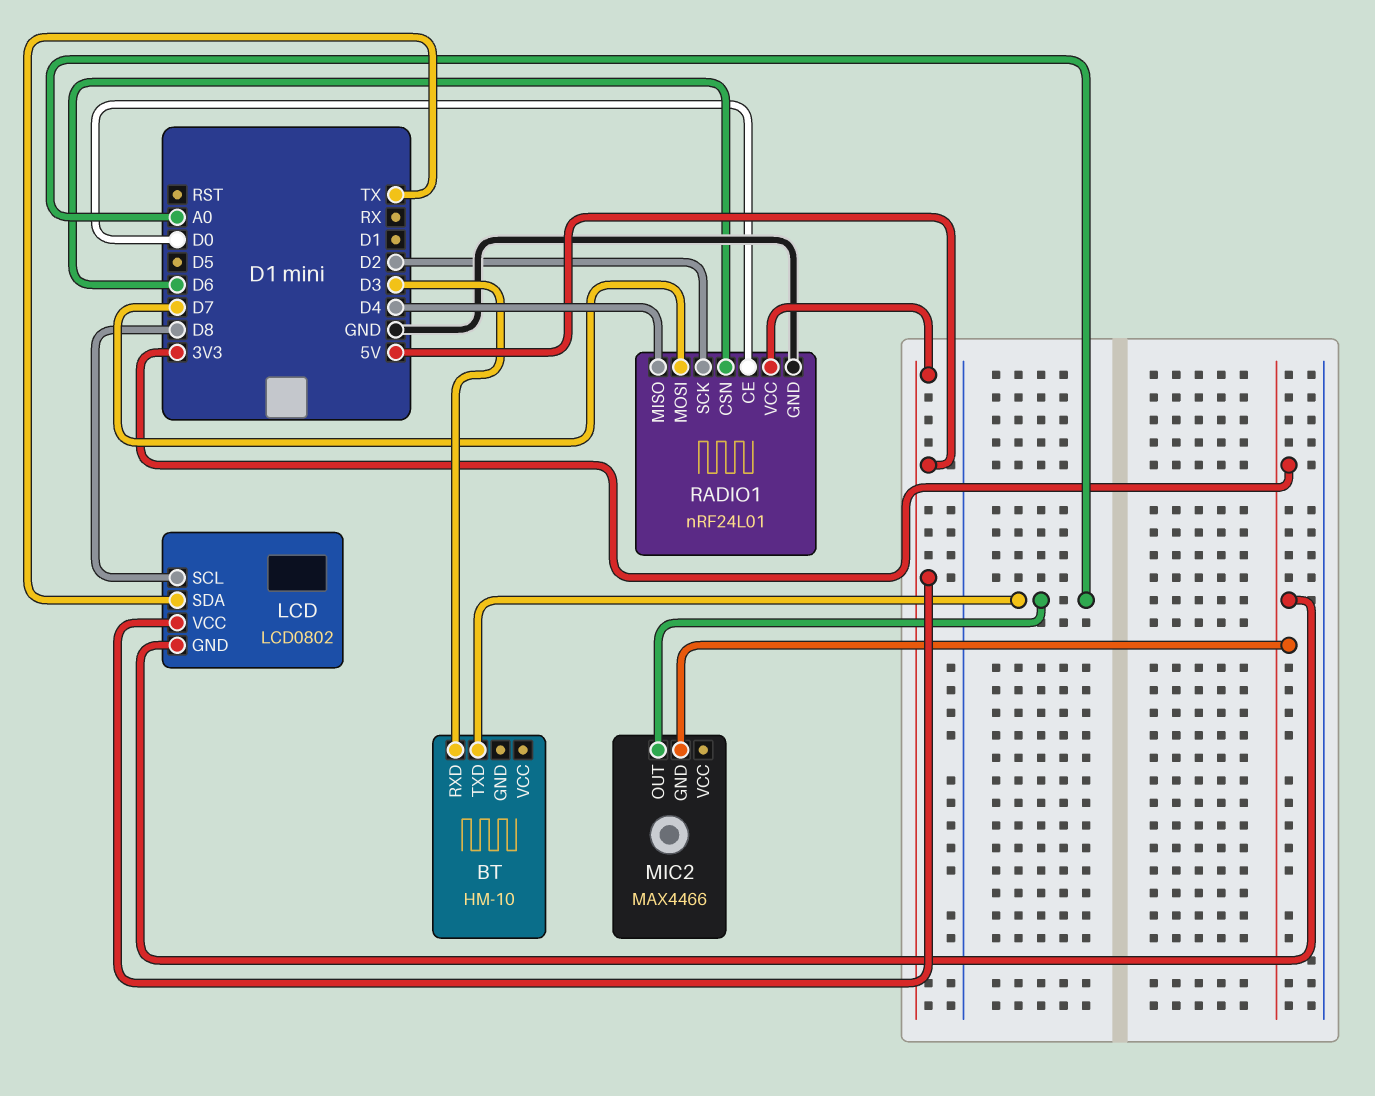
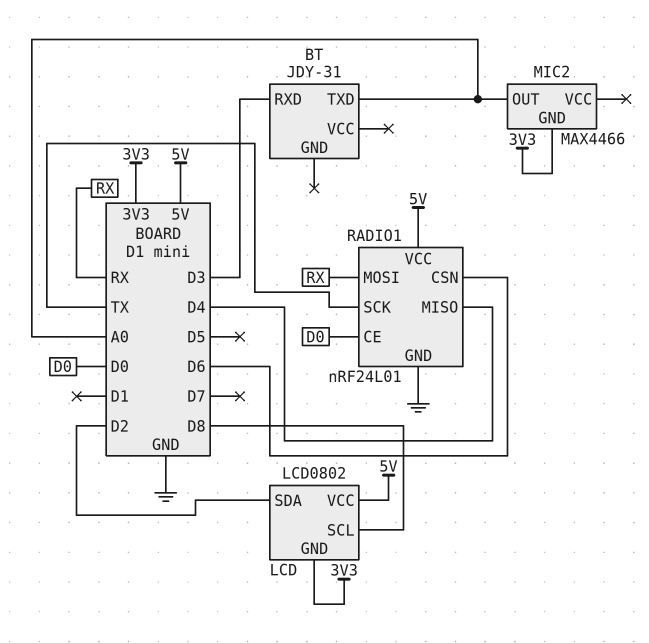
BT: HM-10 -> JDY-31
LCD pin SDA: TX -> D2
RADIO1 pin MOSI: D7 -> RX
RADIO1 pin SCK: D2 -> TX

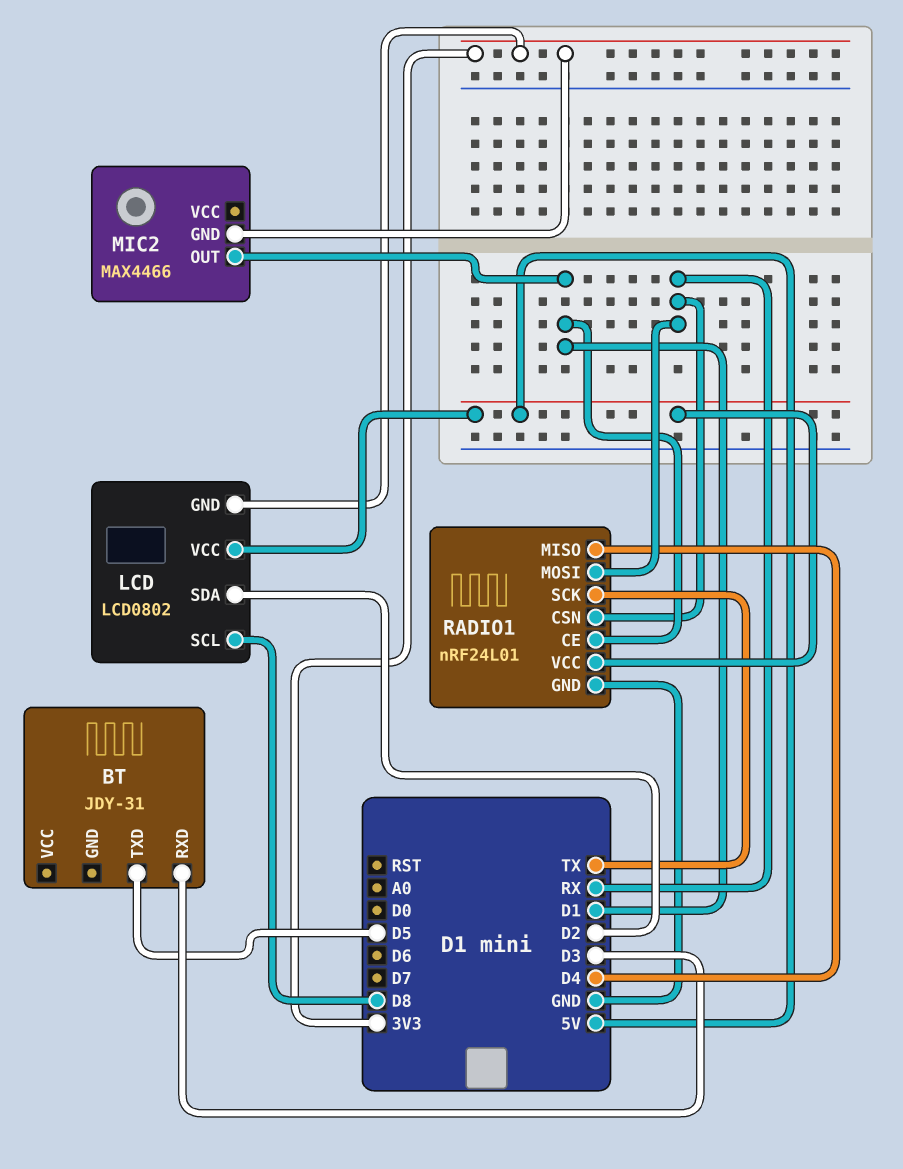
BT pin TXD: A0 -> D5
MIC2 pin OUT: A0 -> D1
RADIO1 pin CE: D0 -> D1
RADIO1 pin CSN: D6 -> RX

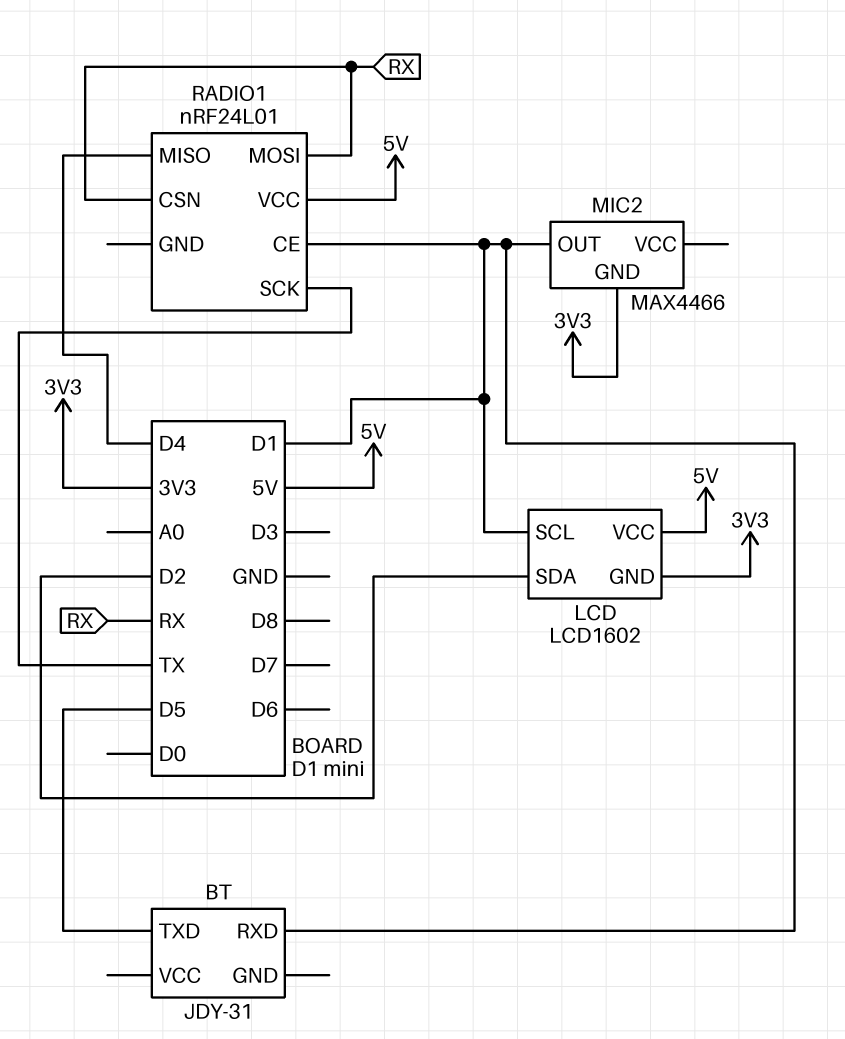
BT pin RXD: D3 -> D1
LCD: LCD0802 -> LCD1602
LCD pin SCL: D8 -> D1
RADIO1 pin GND: GND -> none

